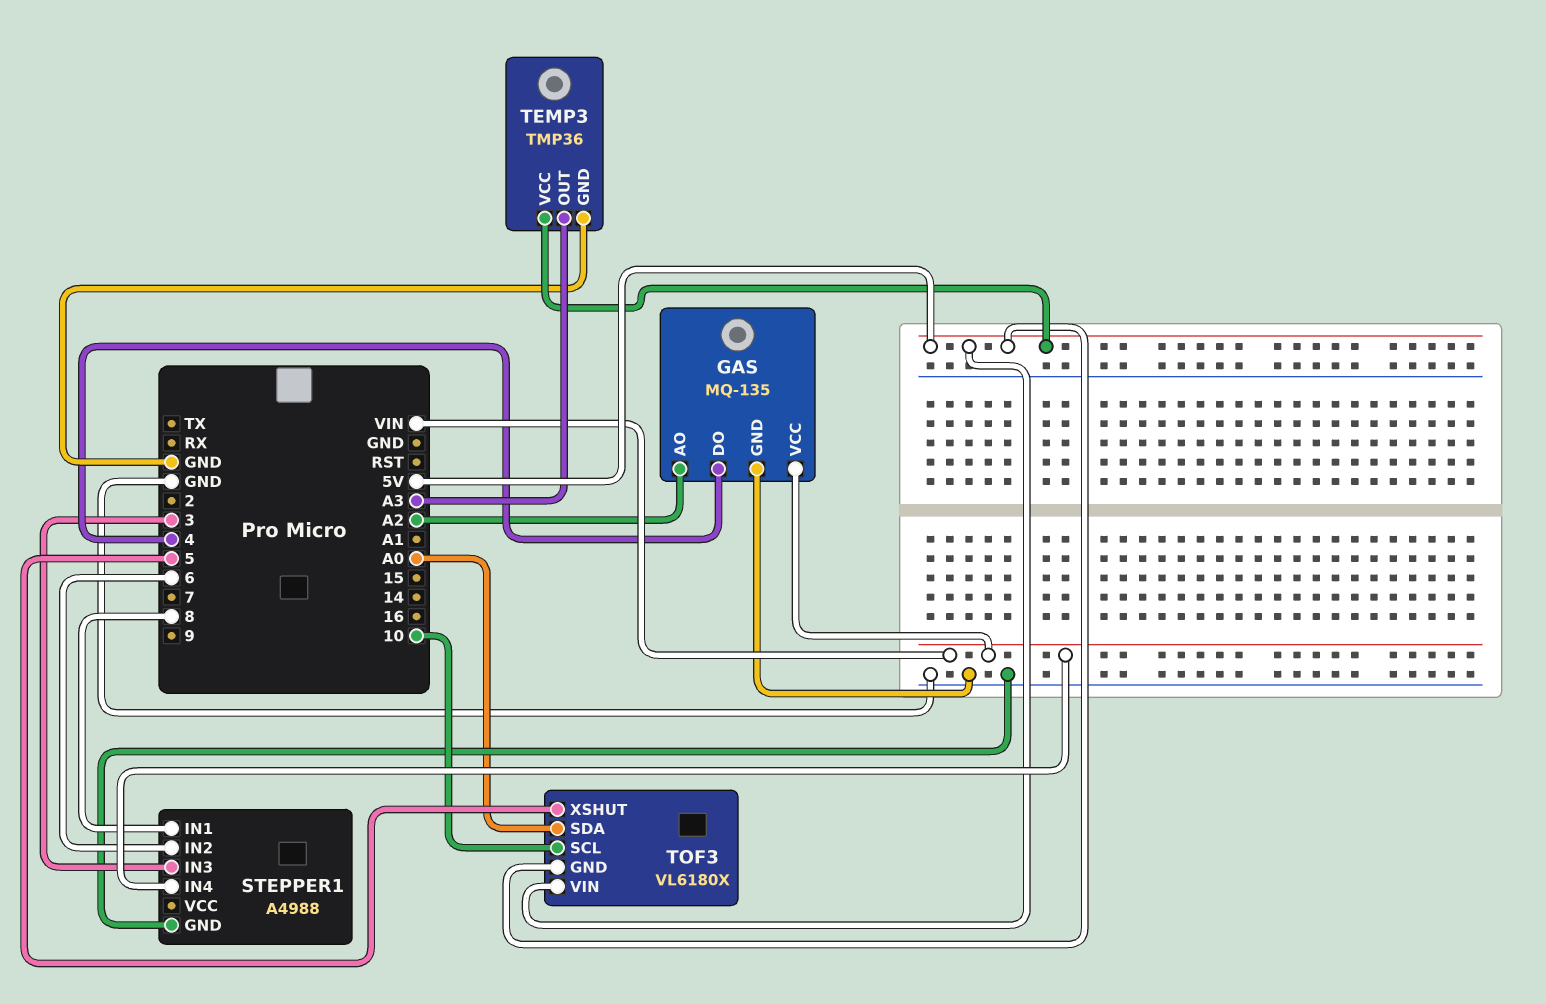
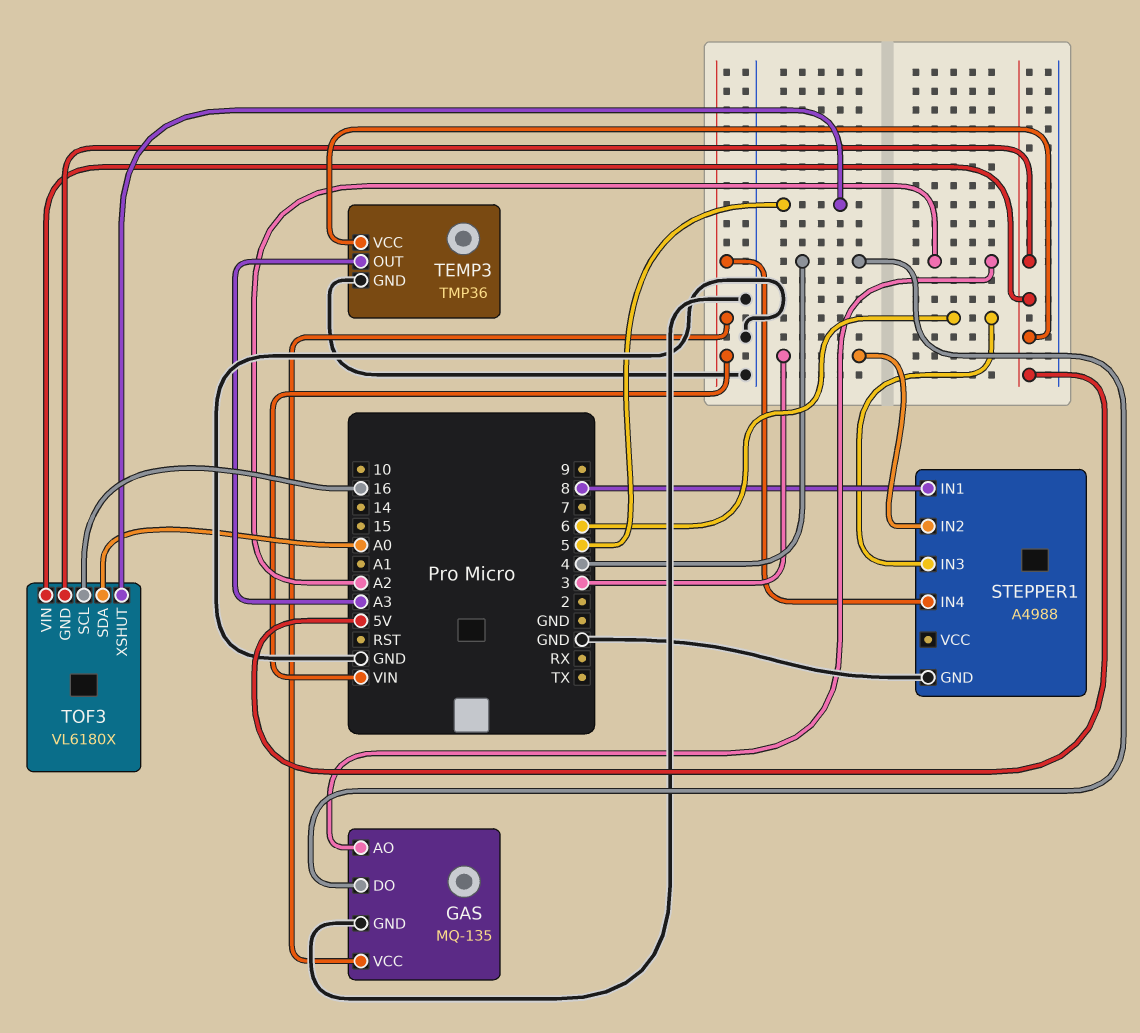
STEPPER1 pin IN2: 6 -> 3
STEPPER1 pin IN3: 3 -> 6
TOF3 pin SCL: 10 -> 16

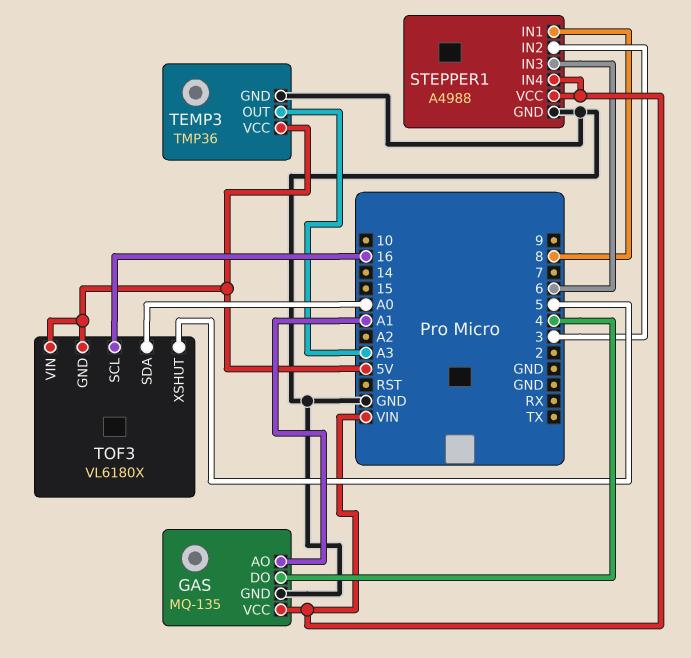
GAS pin AO: A2 -> A1
STEPPER1 pin VCC: none -> VIN

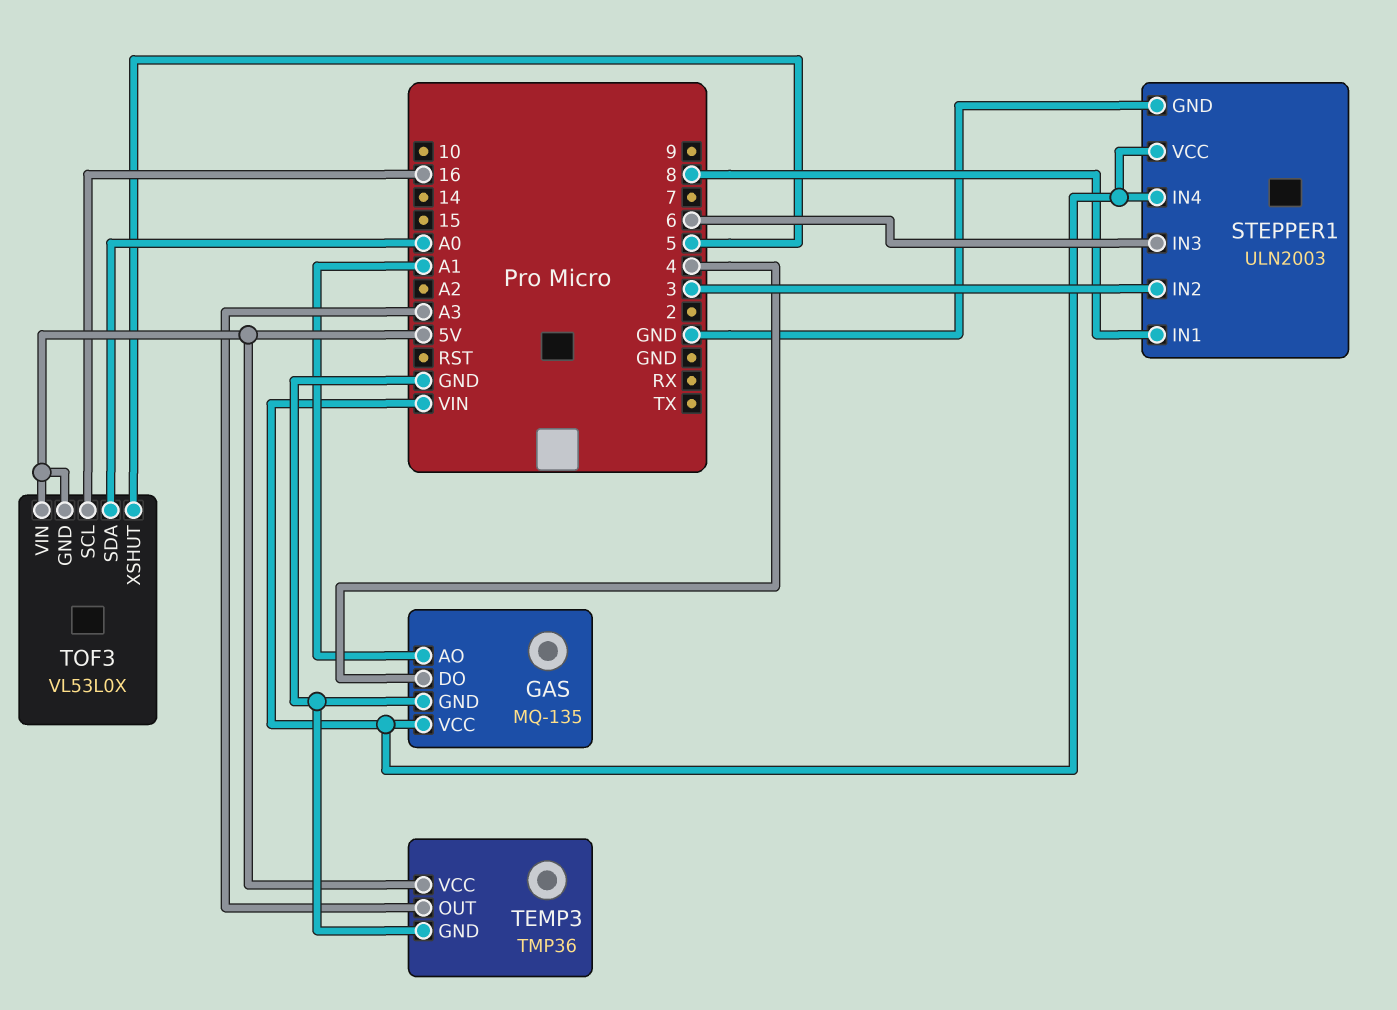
STEPPER1: A4988 -> ULN2003
TOF3: VL6180X -> VL53L0X

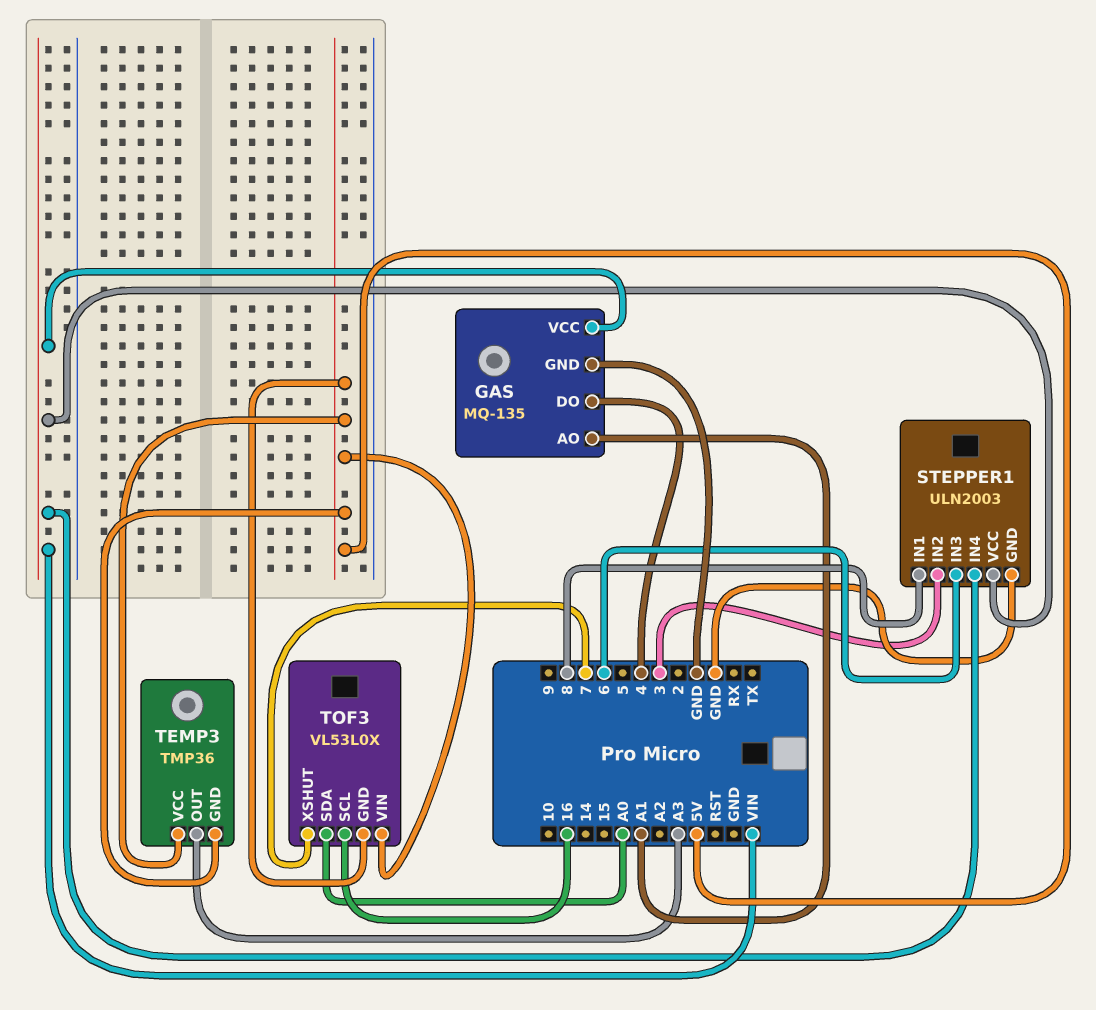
TEMP3 pin GND: GND -> 5V
TOF3 pin XSHUT: 5 -> 7

